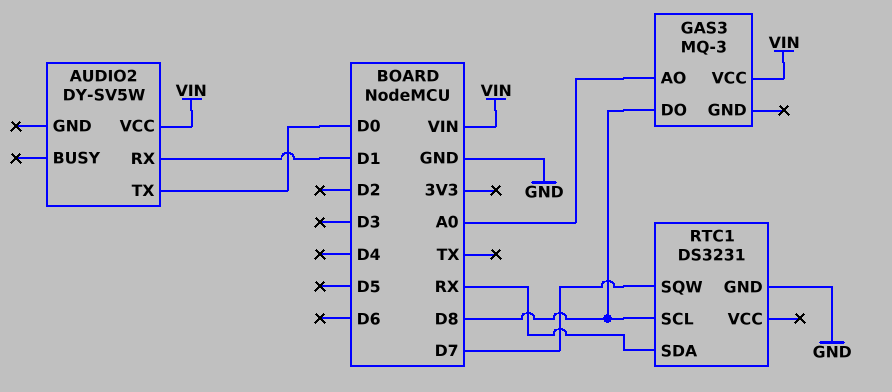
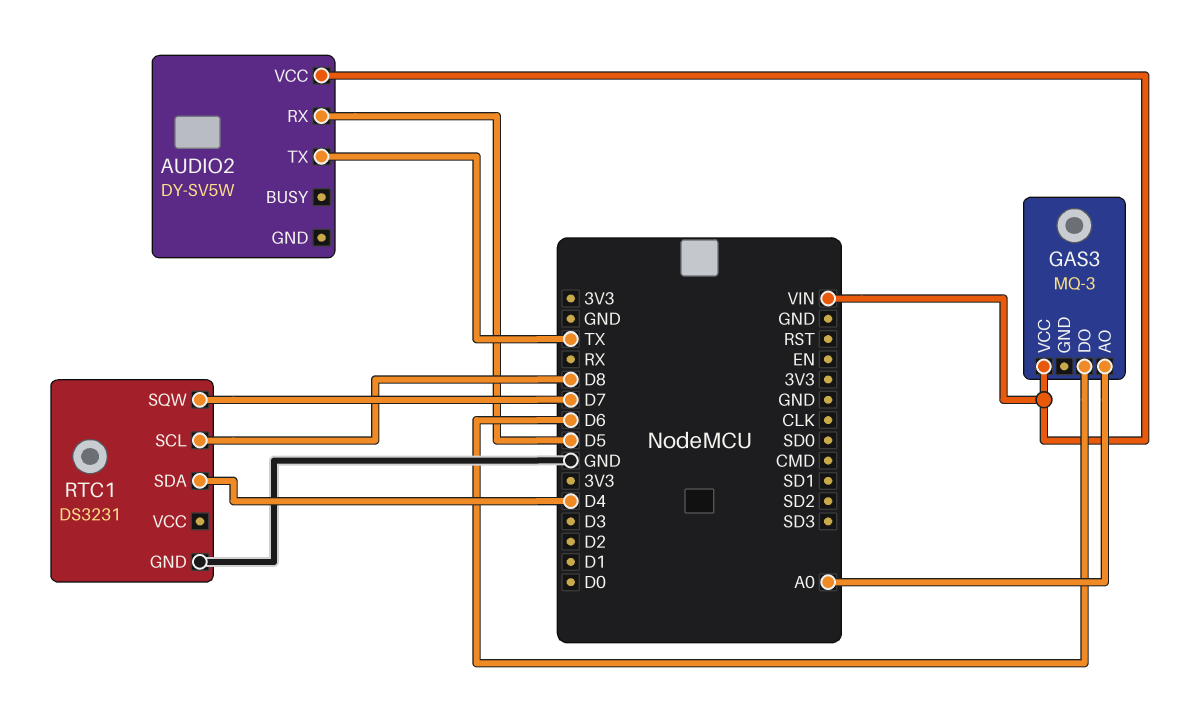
AUDIO2 pin RX: D1 -> D5
AUDIO2 pin TX: D0 -> TX
GAS3 pin DO: D8 -> D6
RTC1 pin SDA: RX -> D4

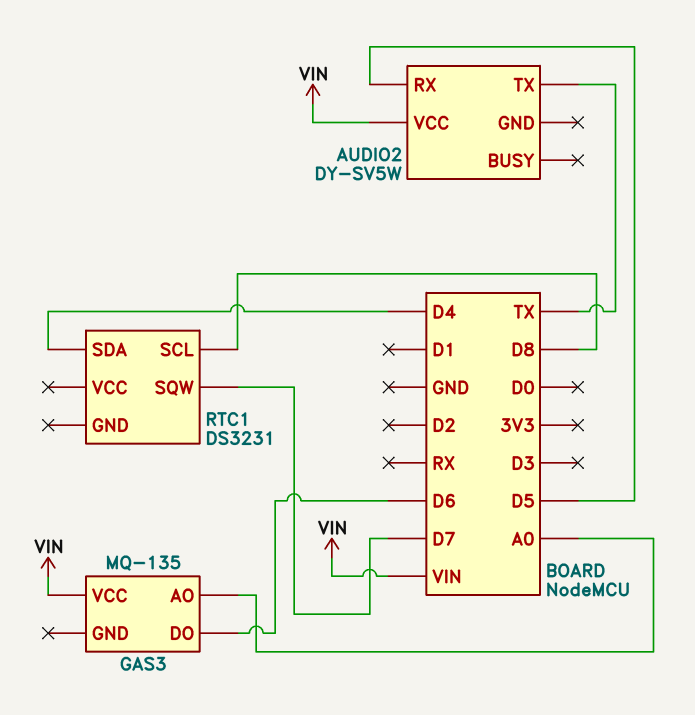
GAS3: MQ-3 -> MQ-135
RTC1 pin GND: GND -> none

